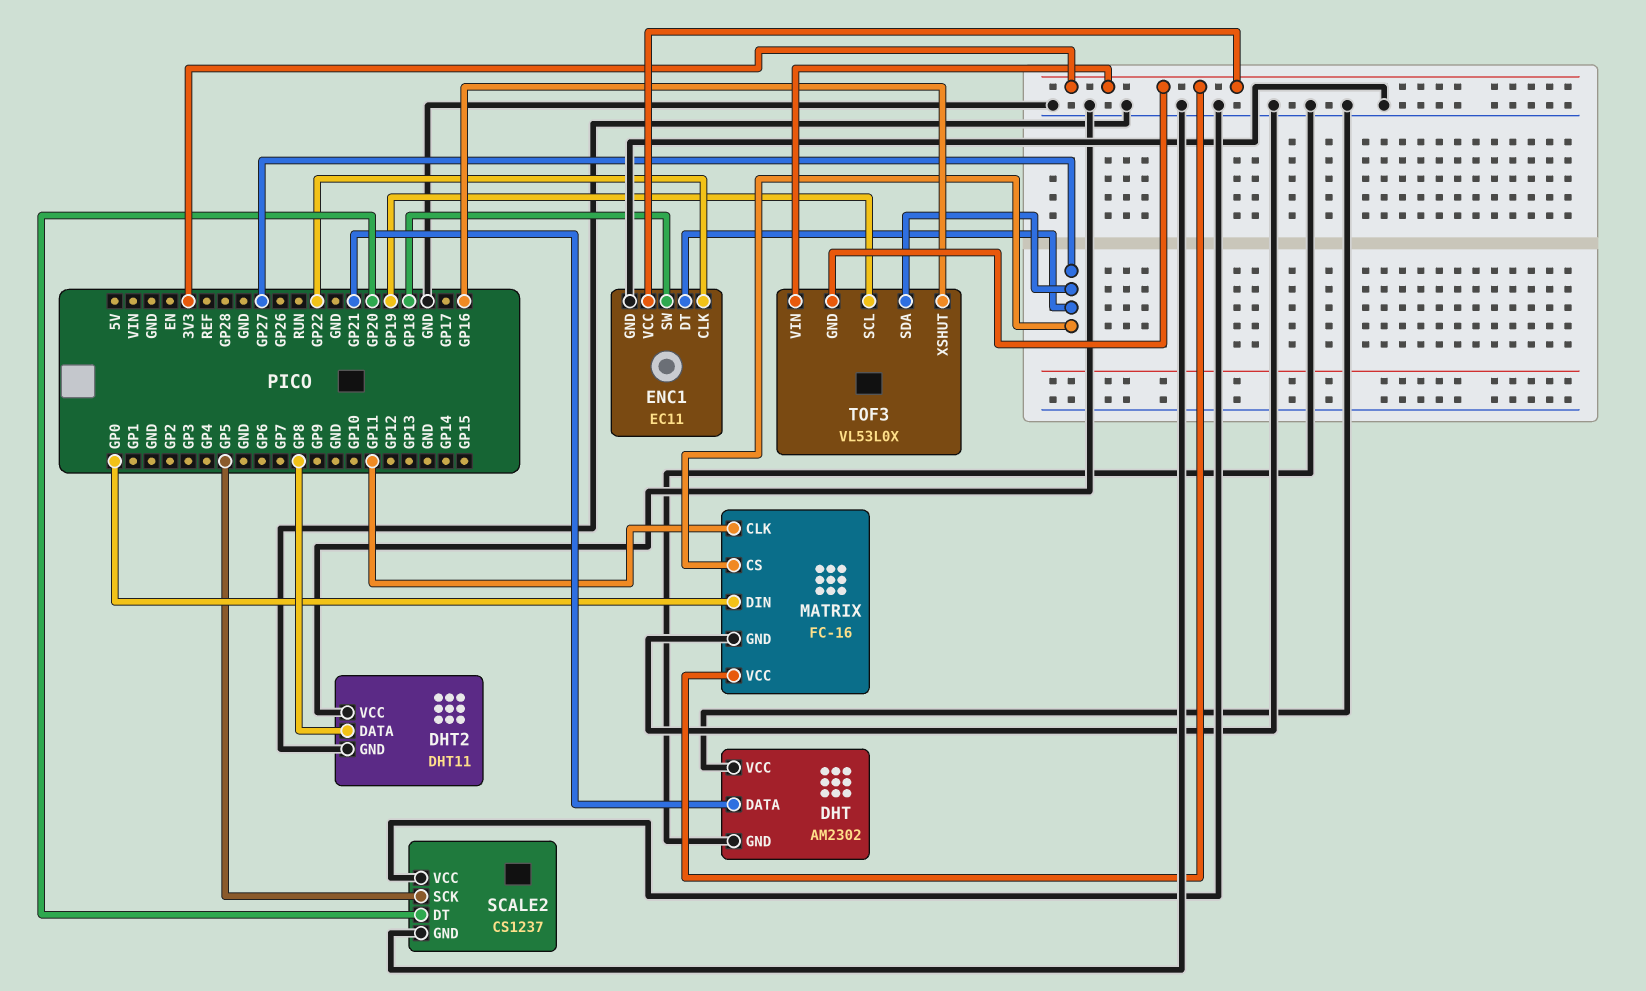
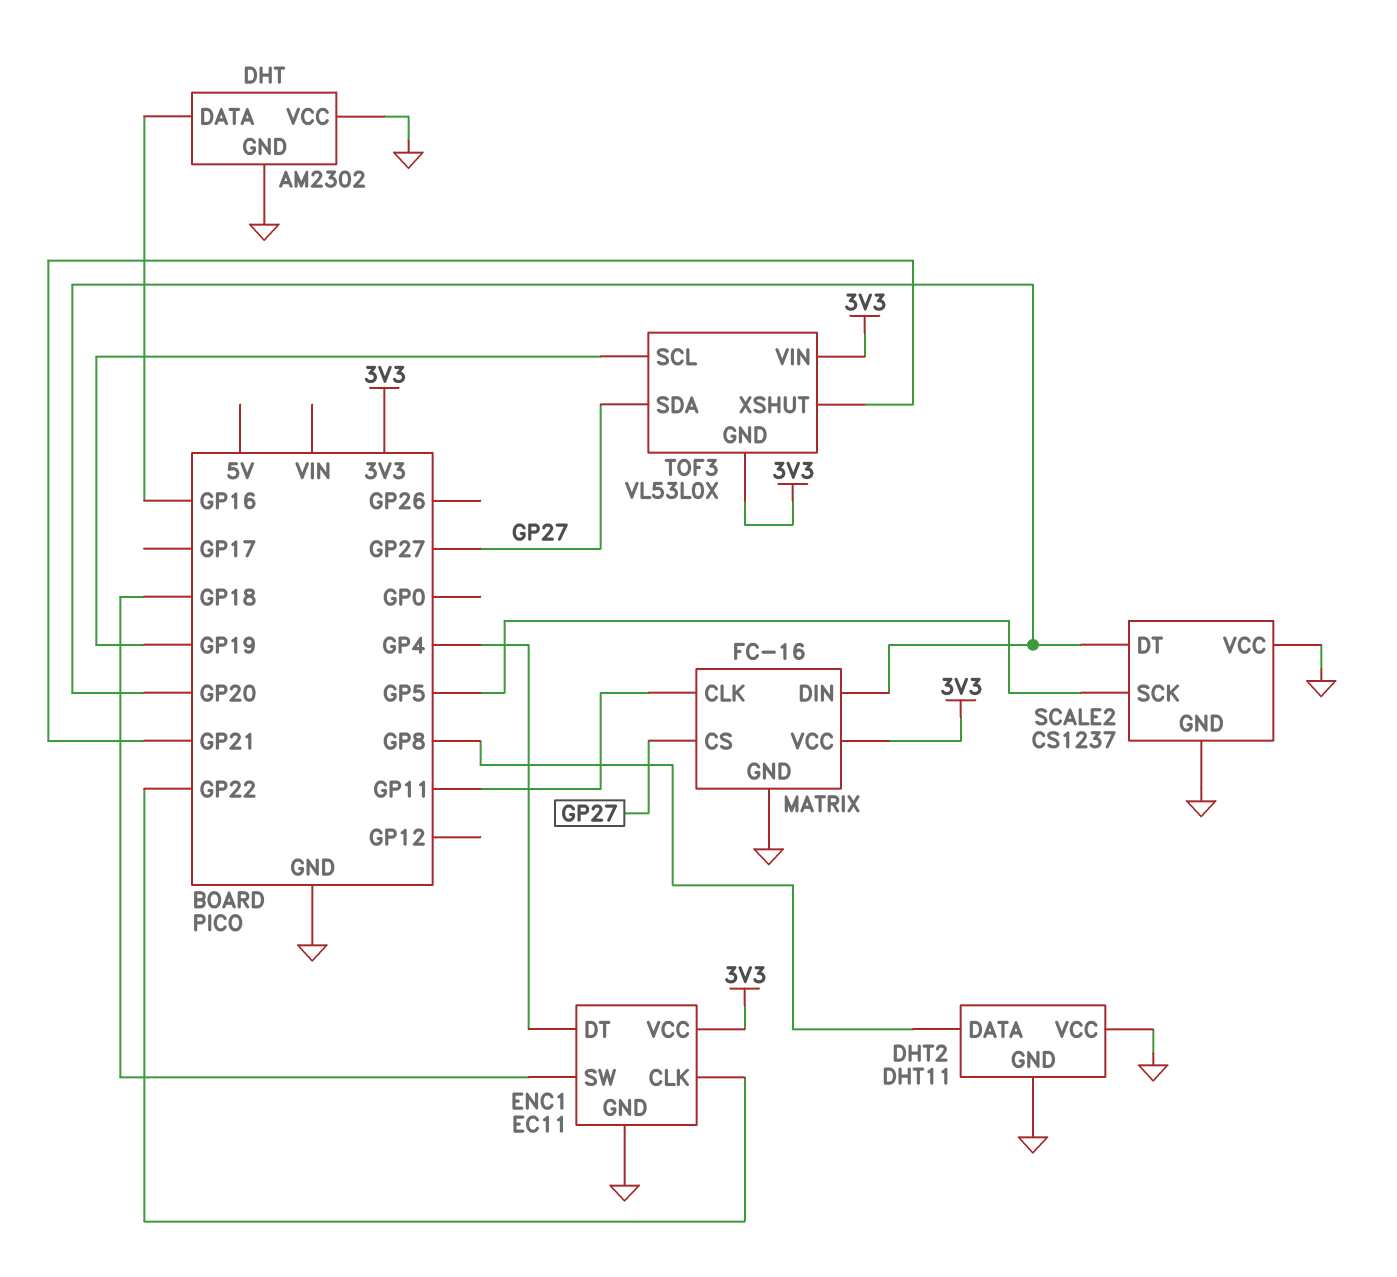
DHT pin DATA: GP21 -> GP16
ENC1 pin DT: GP27 -> GP4
MATRIX pin DIN: GP0 -> GP20
TOF3 pin XSHUT: GP16 -> GP21

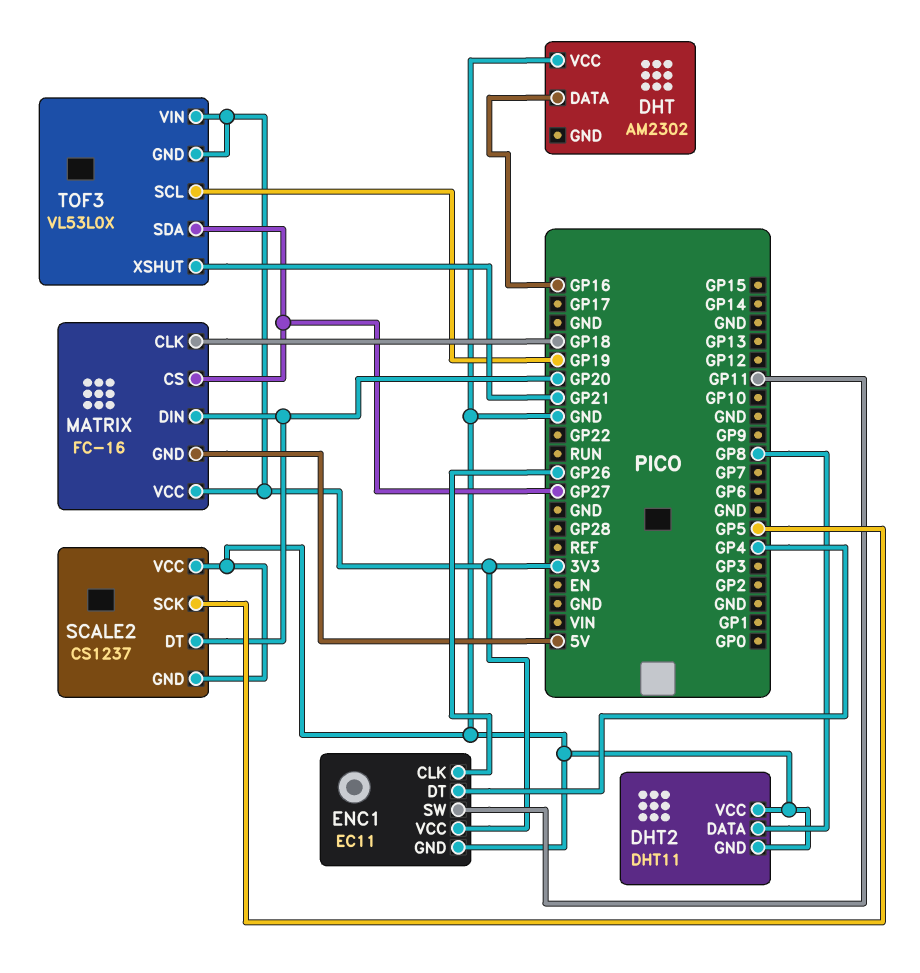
DHT pin GND: GND -> none
ENC1 pin CLK: GP22 -> GP26
ENC1 pin SW: GP18 -> GP11
MATRIX pin CLK: GP11 -> GP18
MATRIX pin GND: GND -> 5V

